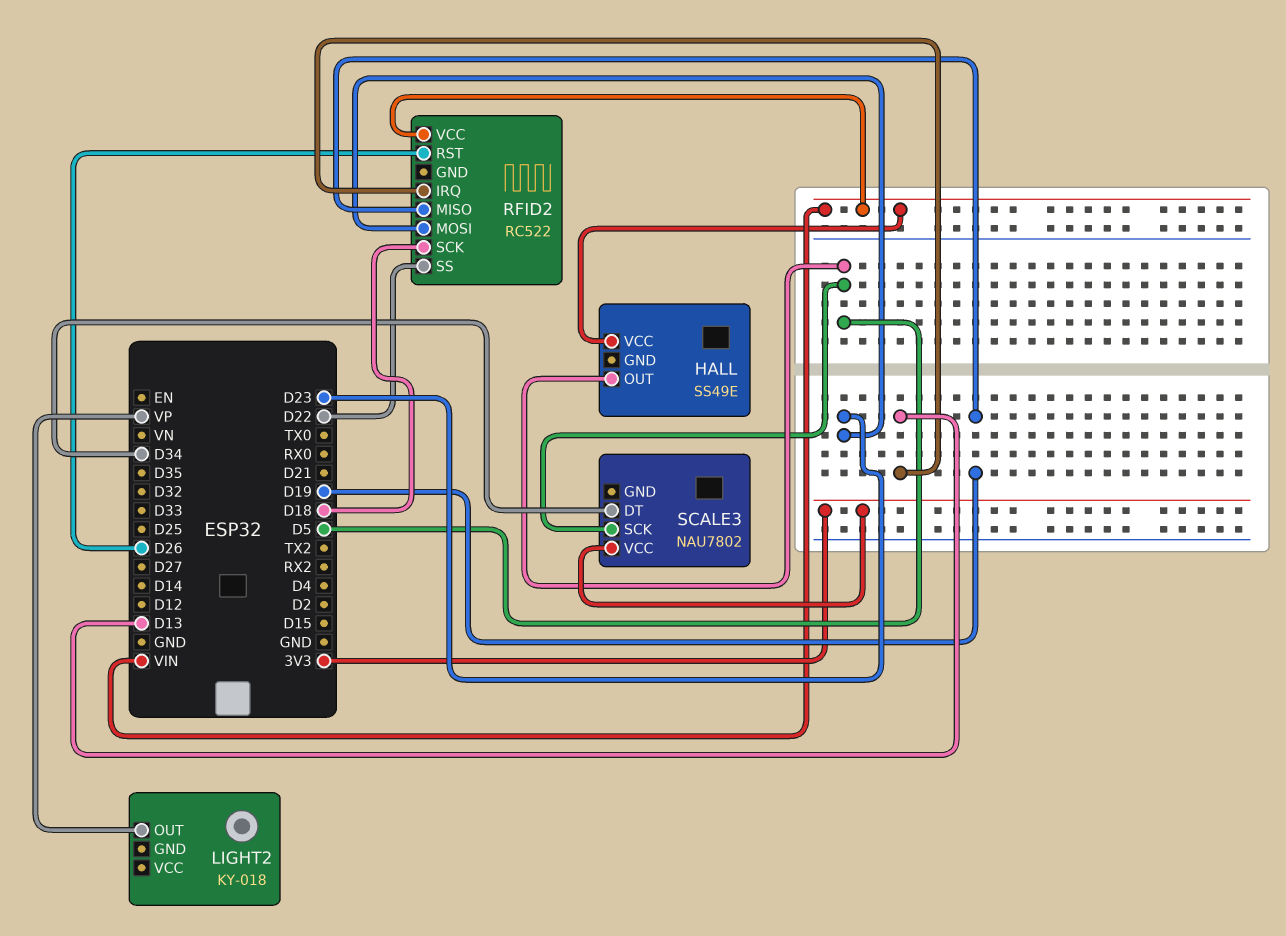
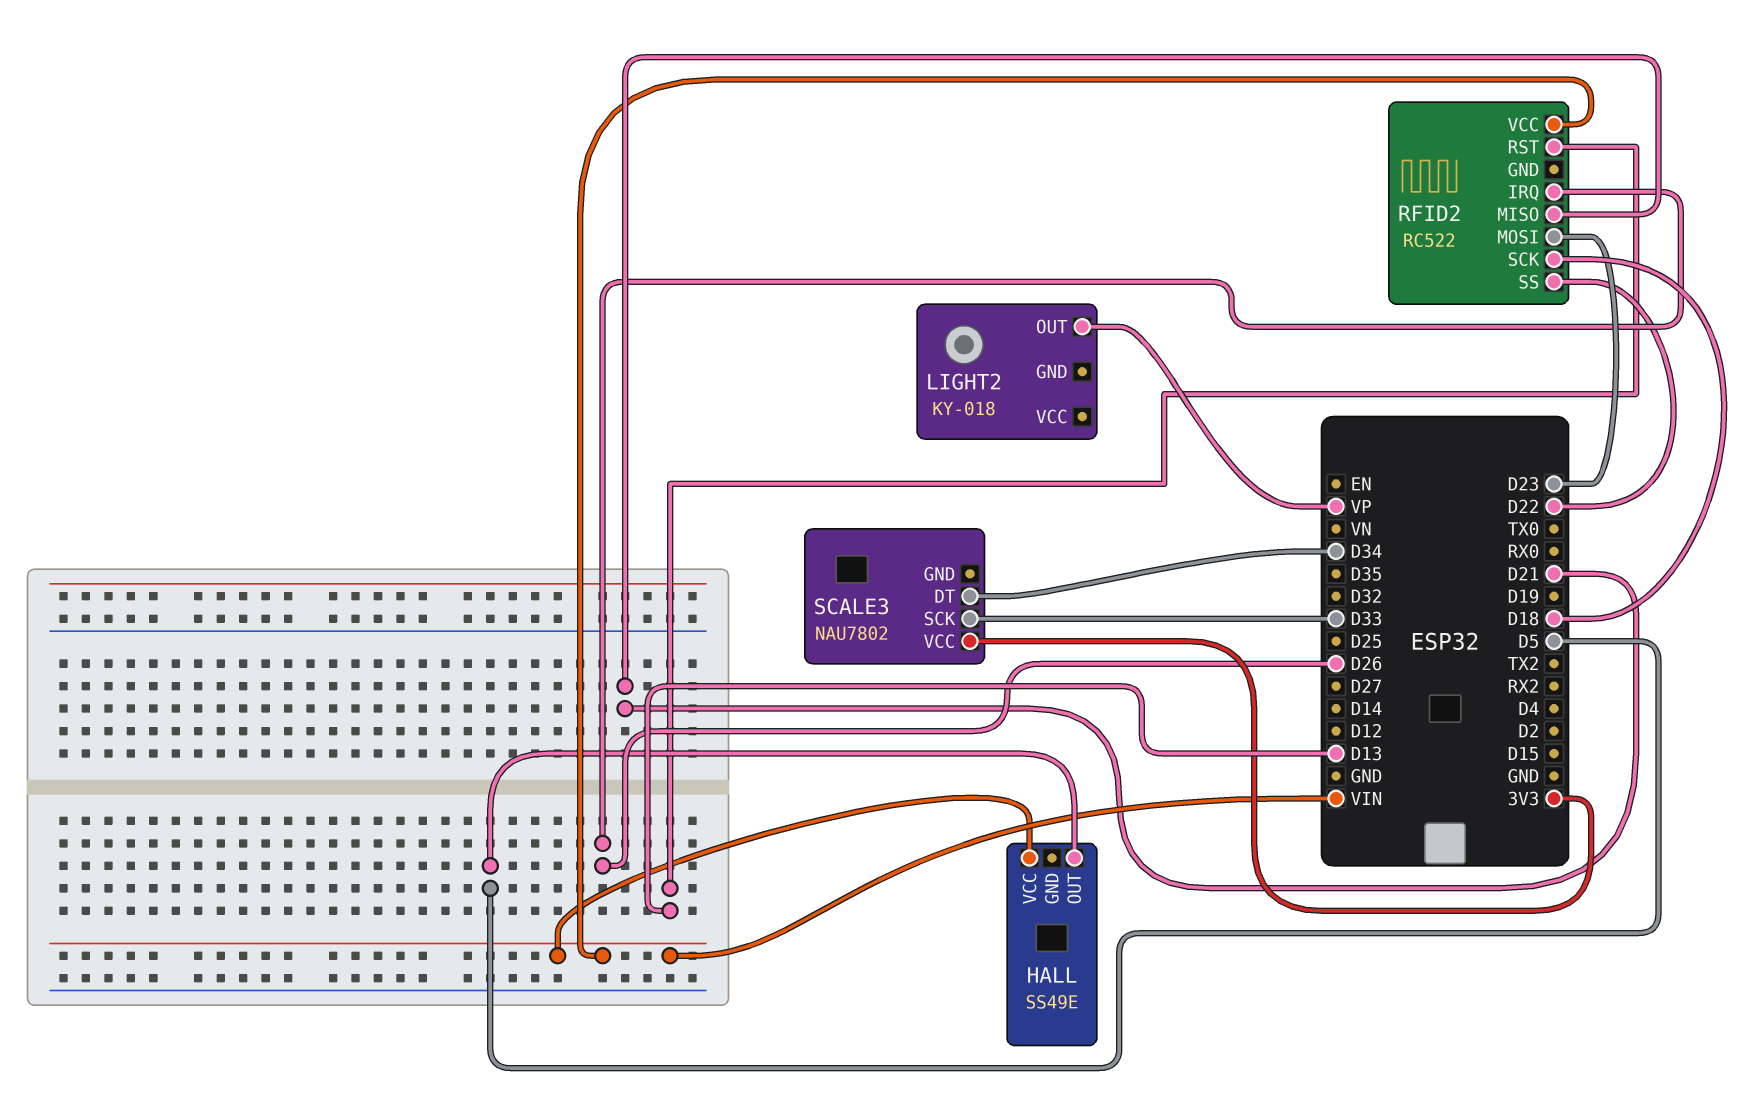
RFID2 pin IRQ: D13 -> D26
RFID2 pin MISO: D19 -> D21
RFID2 pin RST: D26 -> D13
SCALE3 pin SCK: D5 -> D33

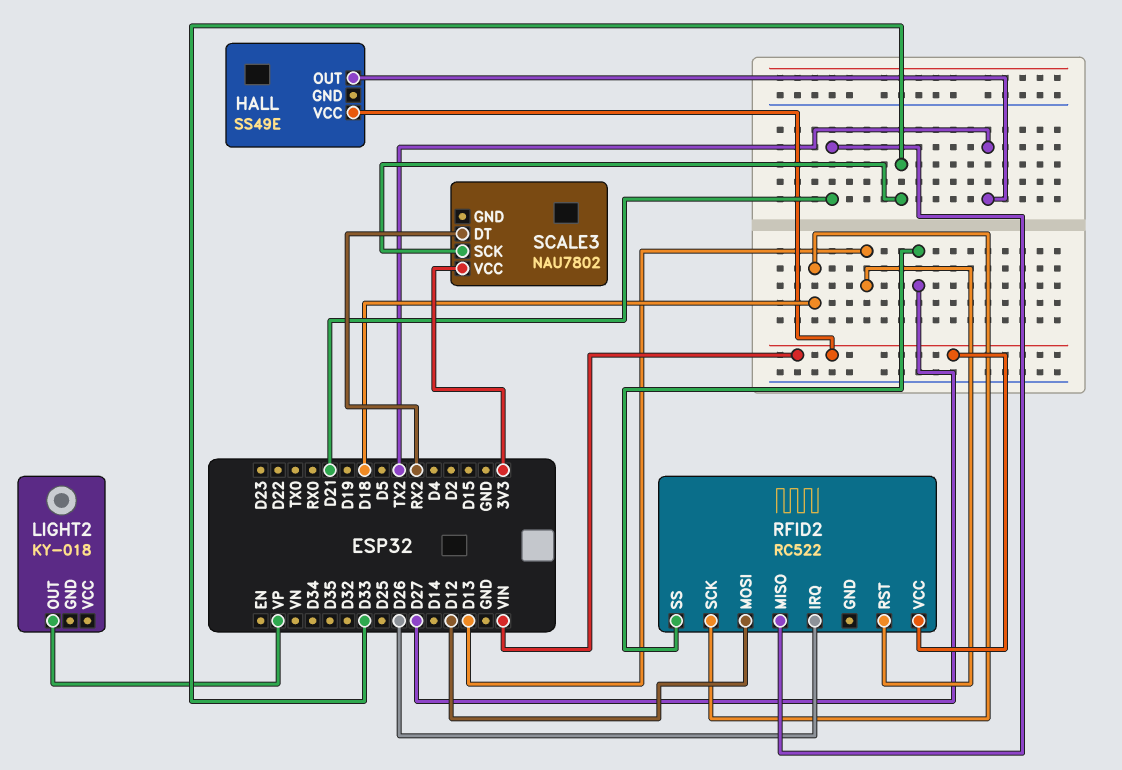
HALL pin OUT: D5 -> TX2
RFID2 pin MOSI: D23 -> D12
RFID2 pin SS: D22 -> D27
SCALE3 pin DT: D34 -> RX2

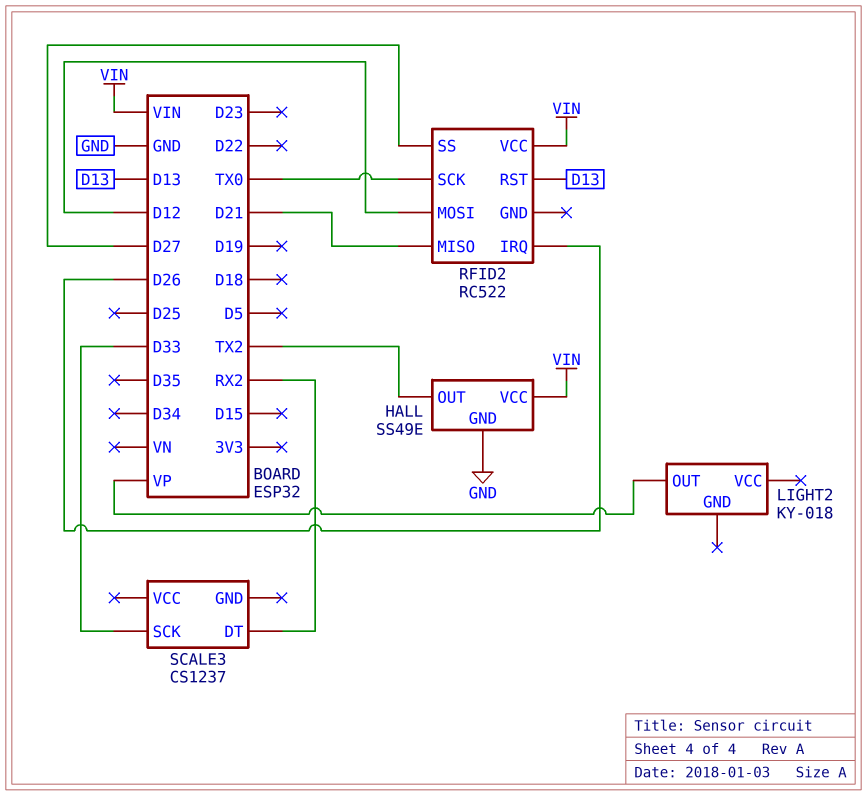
HALL pin GND: none -> GND
RFID2 pin SCK: D18 -> TX0
SCALE3: NAU7802 -> CS1237
SCALE3 pin VCC: 3V3 -> none

